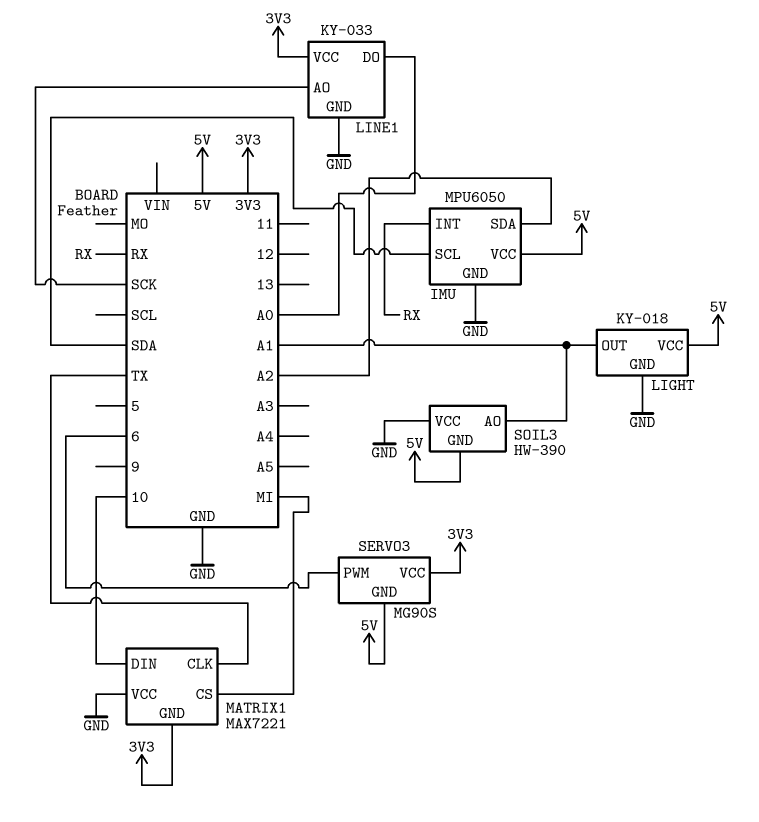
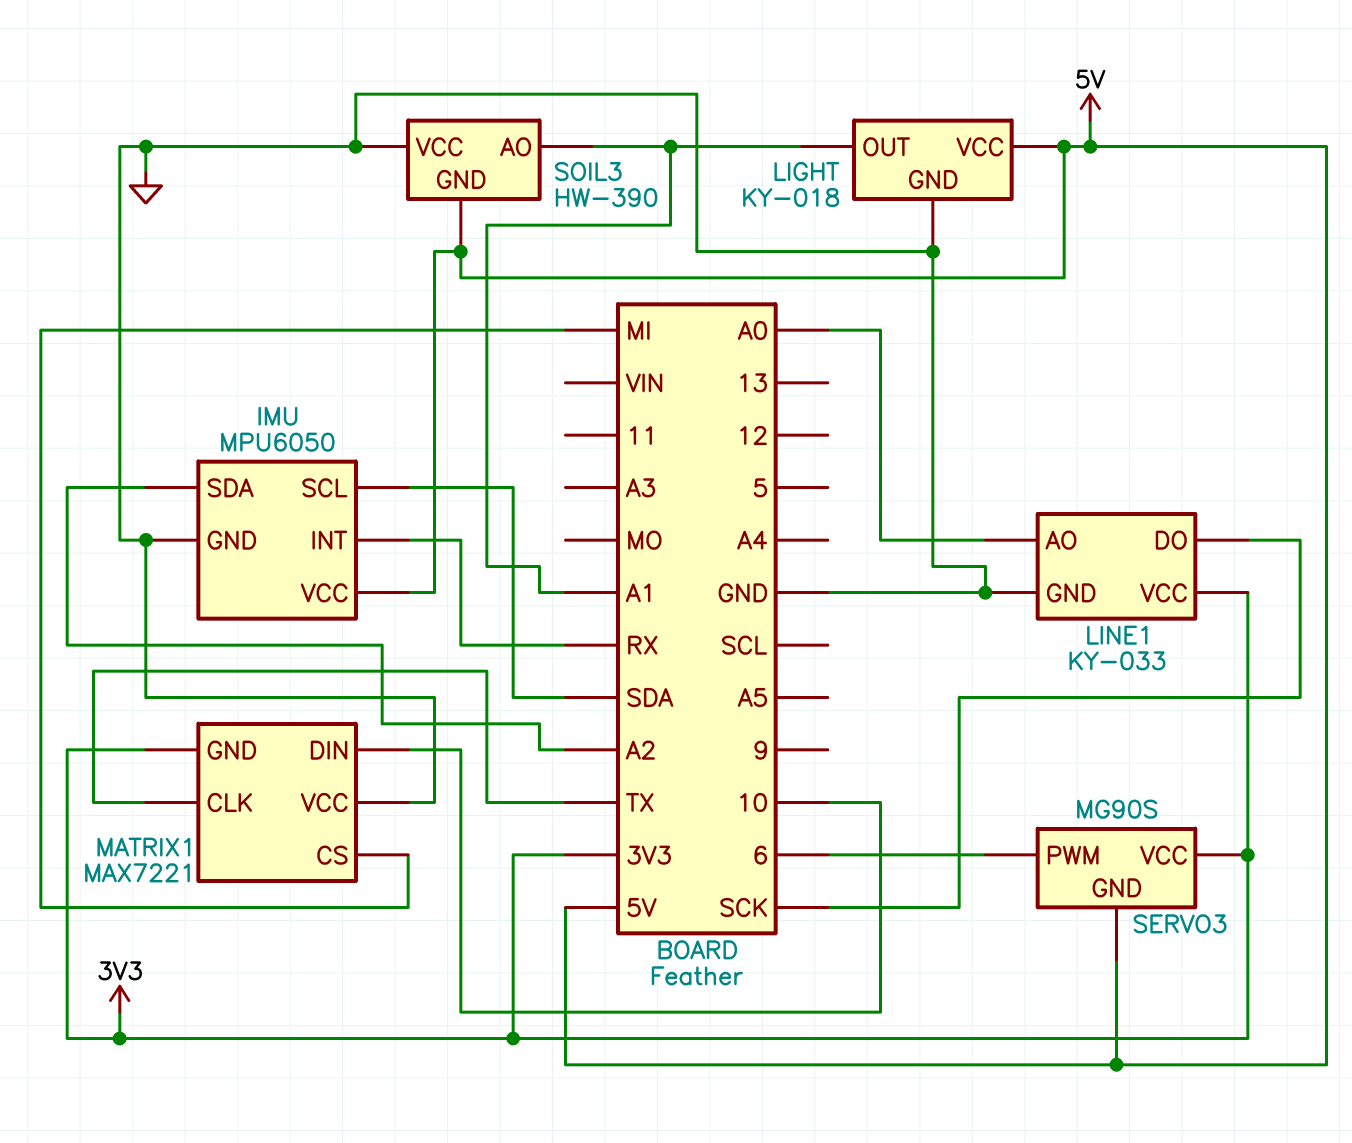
LINE1 pin AO: SCK -> A0
LINE1 pin DO: A0 -> SCK

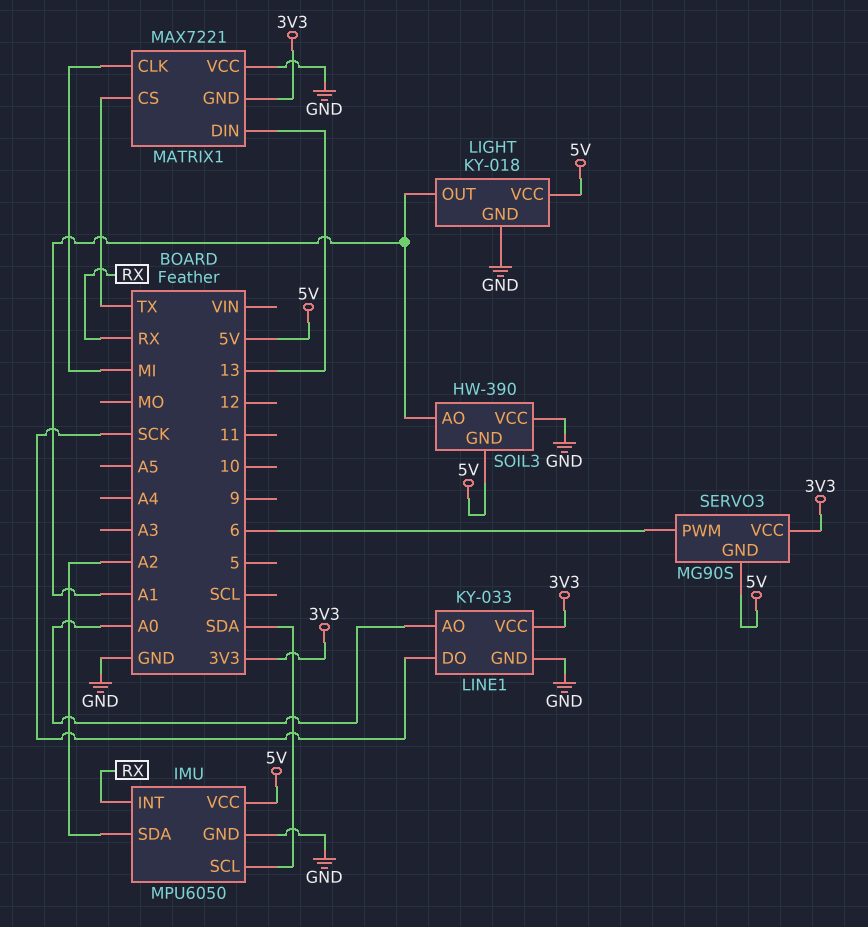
MATRIX1 pin CLK: TX -> MI
MATRIX1 pin CS: MI -> TX
MATRIX1 pin DIN: 10 -> 13

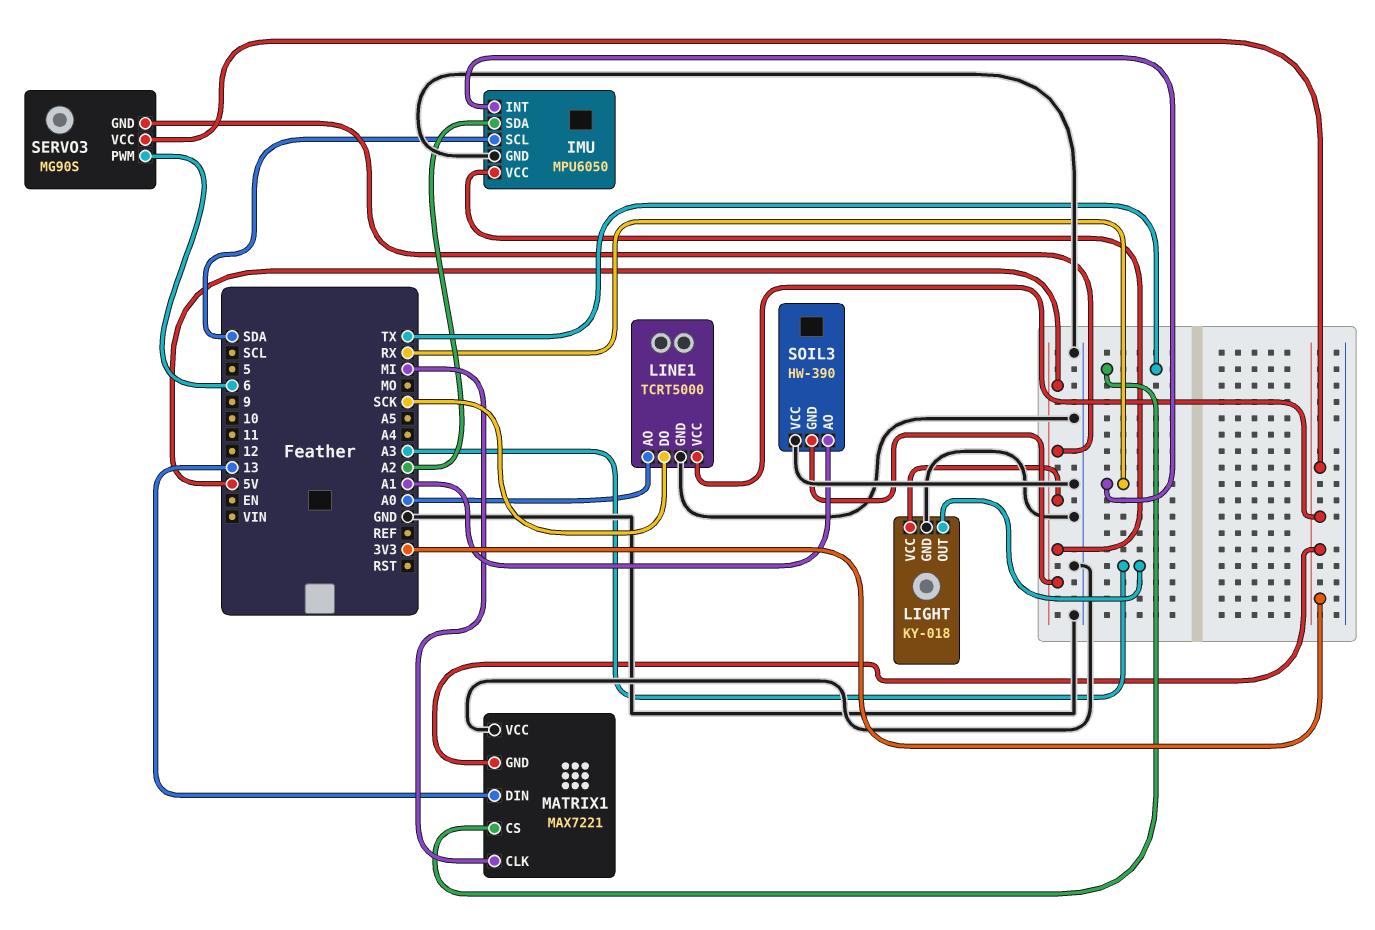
LIGHT pin OUT: A1 -> A3
LINE1: KY-033 -> TCRT5000

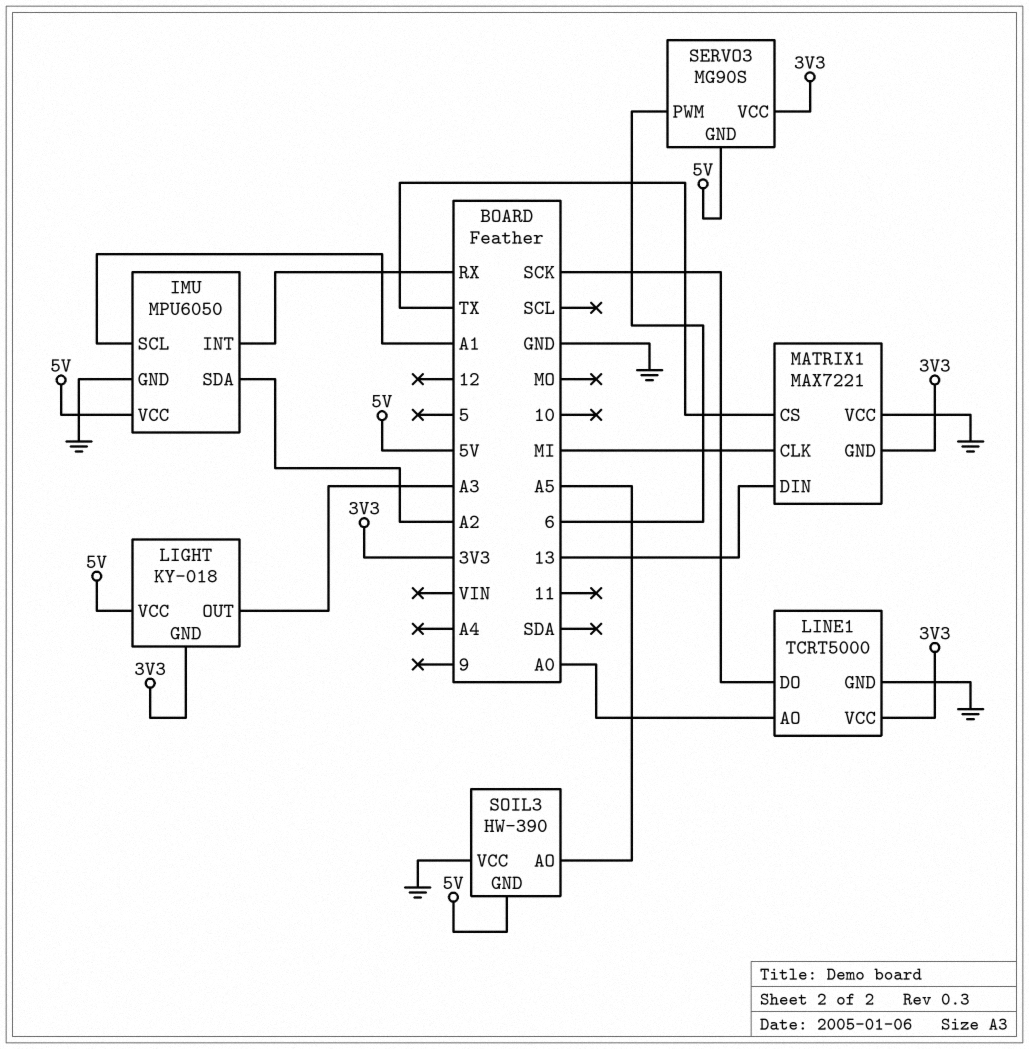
IMU pin SCL: SDA -> A1
LIGHT pin GND: GND -> 3V3
SOIL3 pin AO: A1 -> A5

